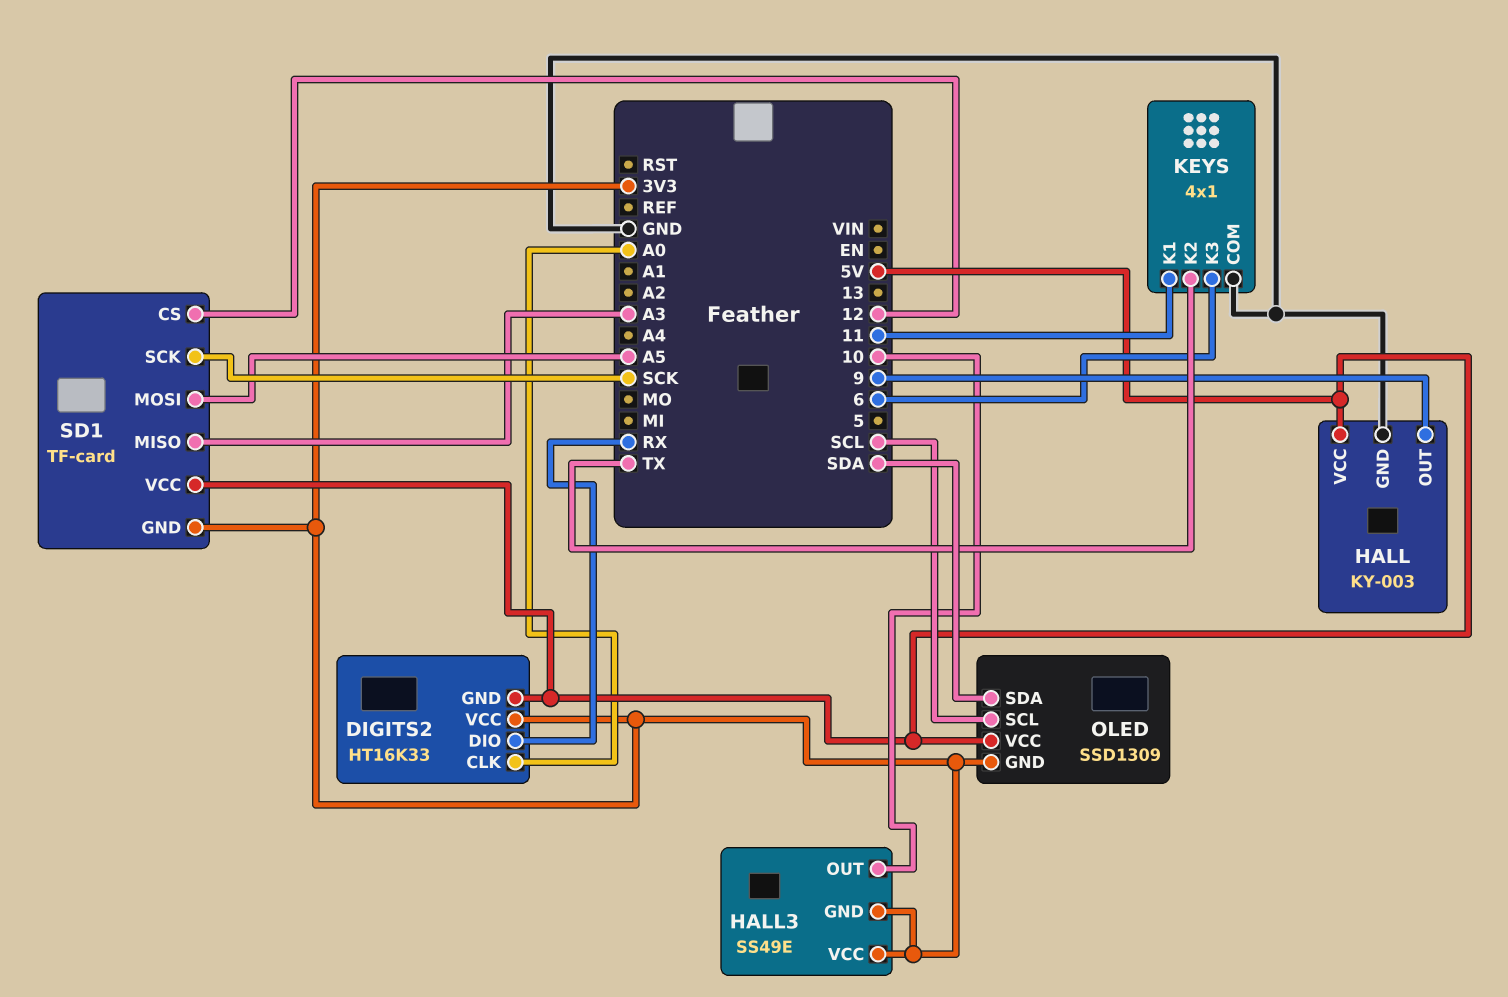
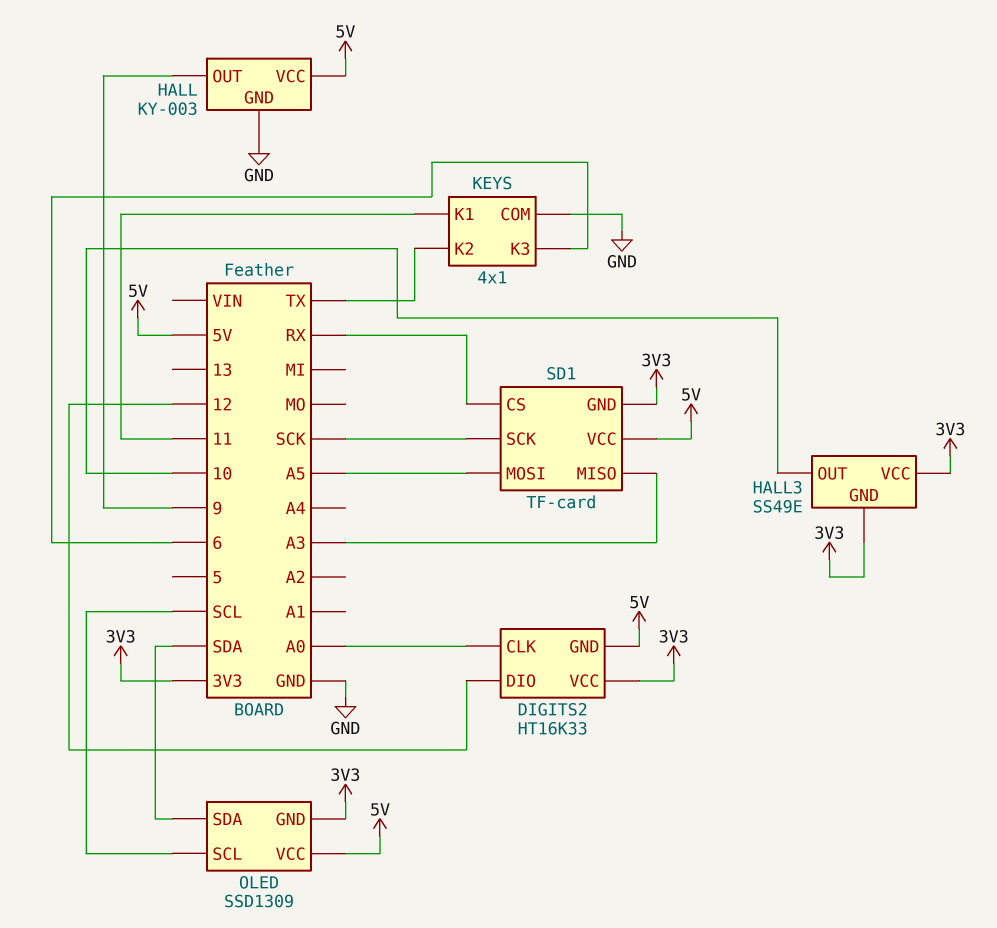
DIGITS2 pin DIO: RX -> 12
SD1 pin CS: 12 -> RX

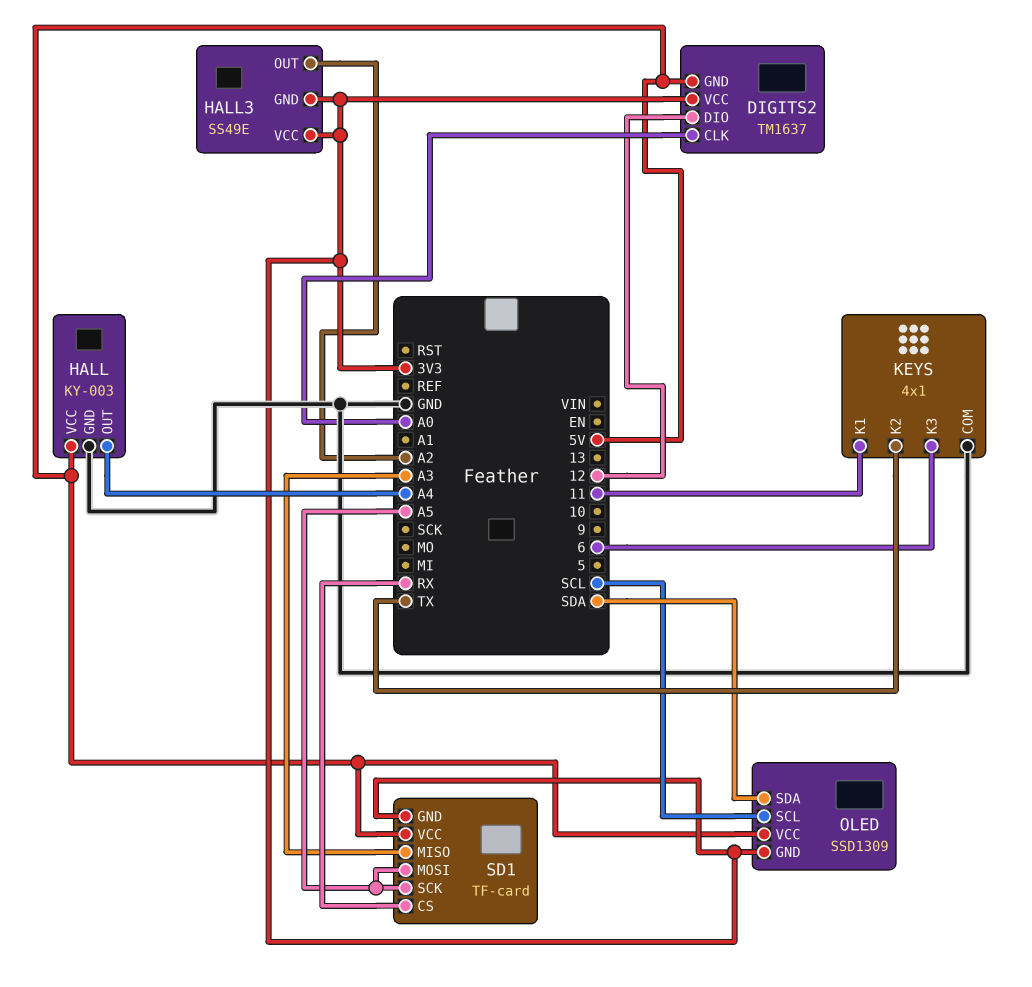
DIGITS2: HT16K33 -> TM1637
HALL pin OUT: 9 -> A4
HALL3 pin OUT: 10 -> A2
SD1 pin SCK: SCK -> A5

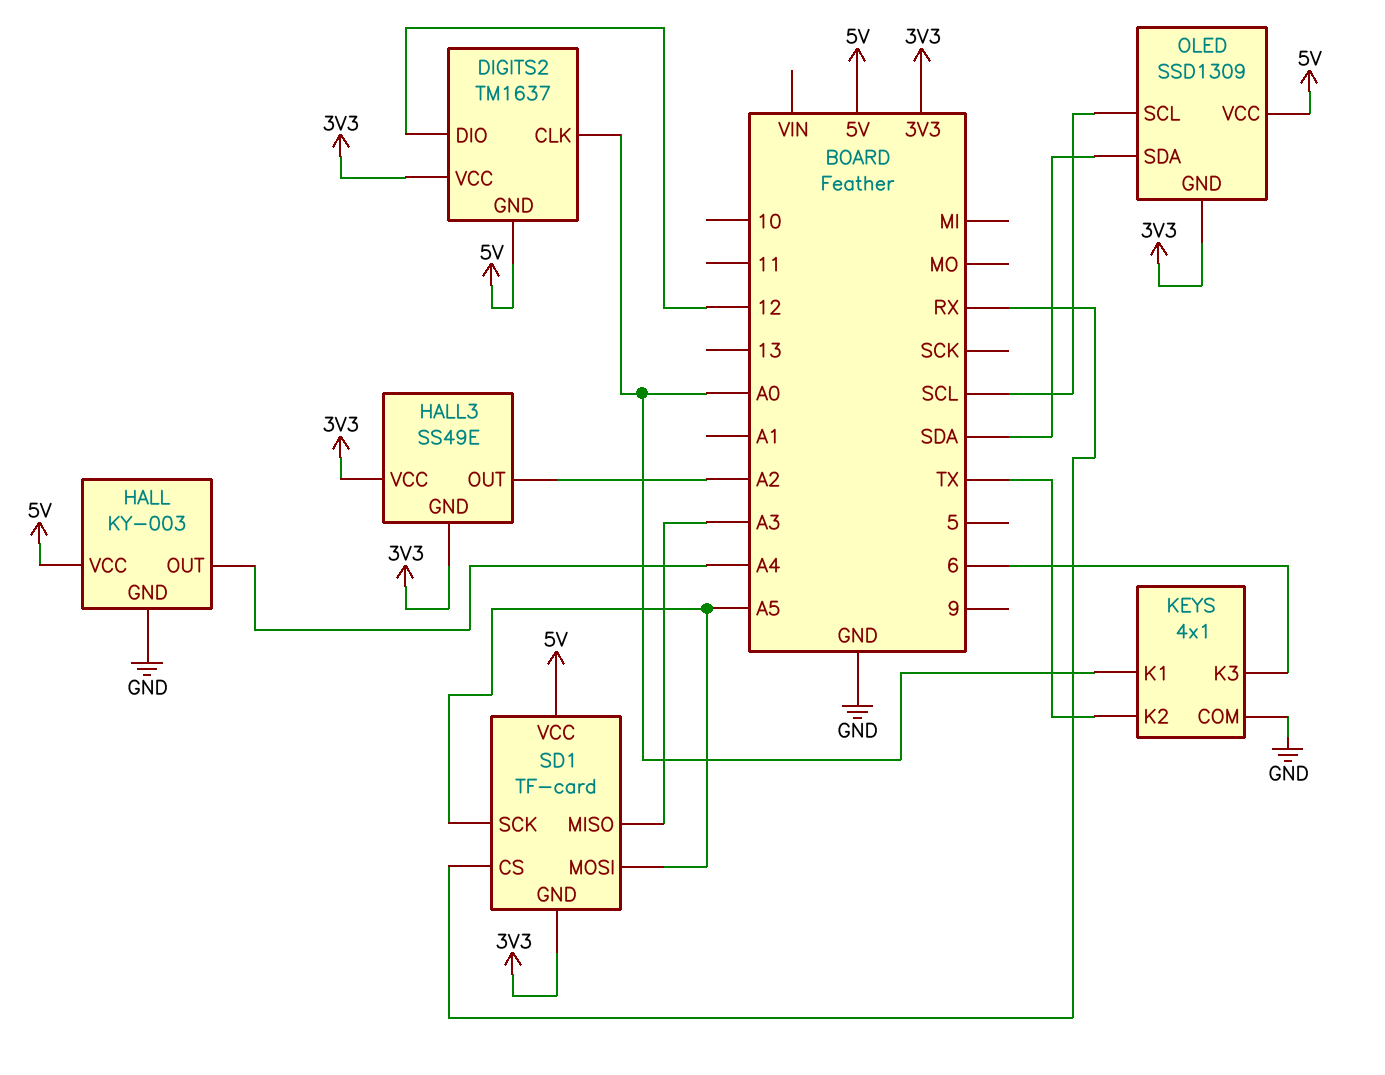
KEYS pin K1: 11 -> A0

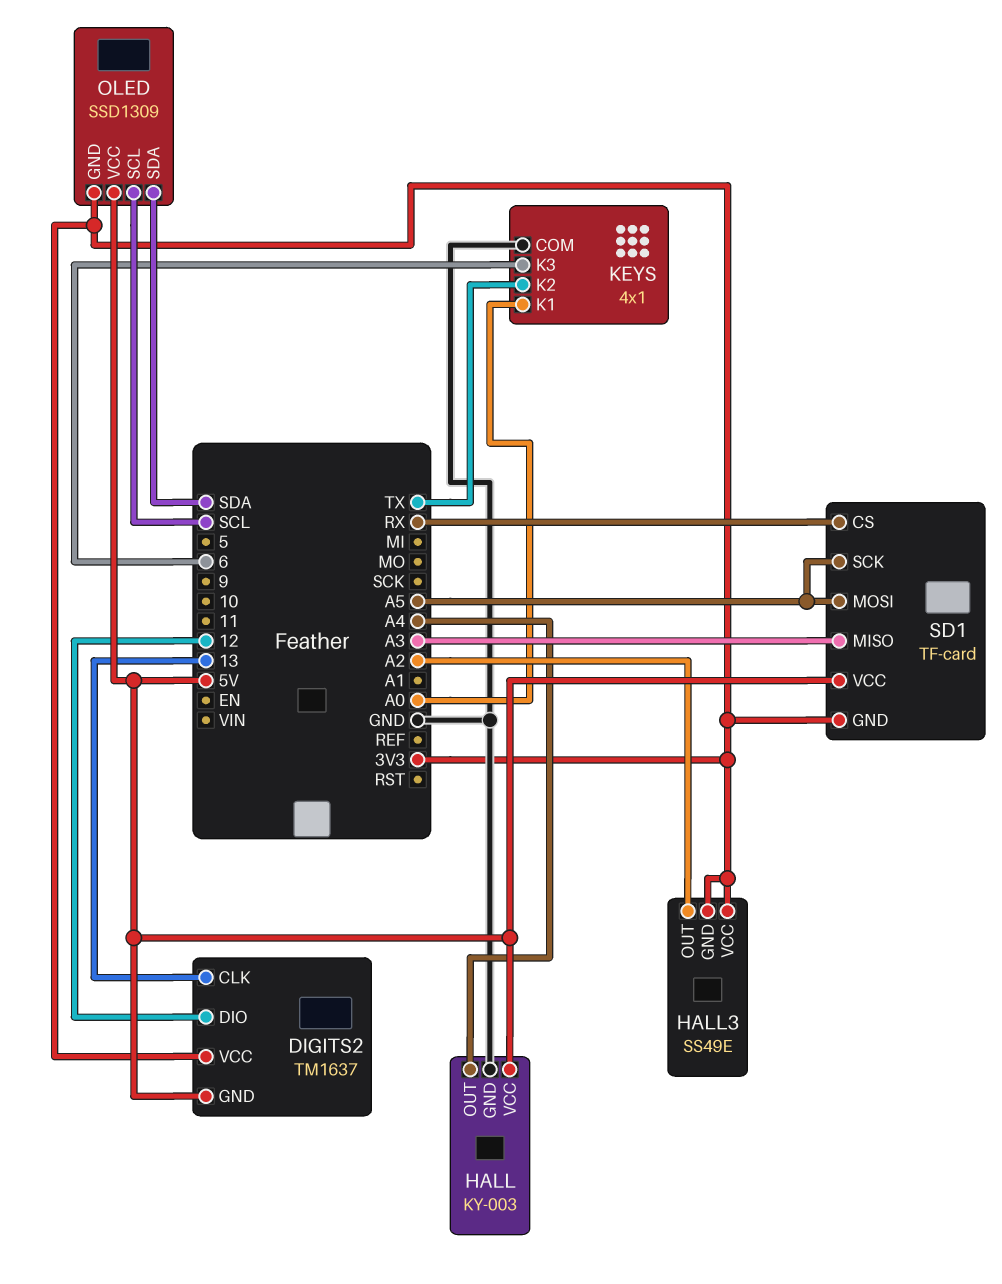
DIGITS2 pin CLK: A0 -> 13

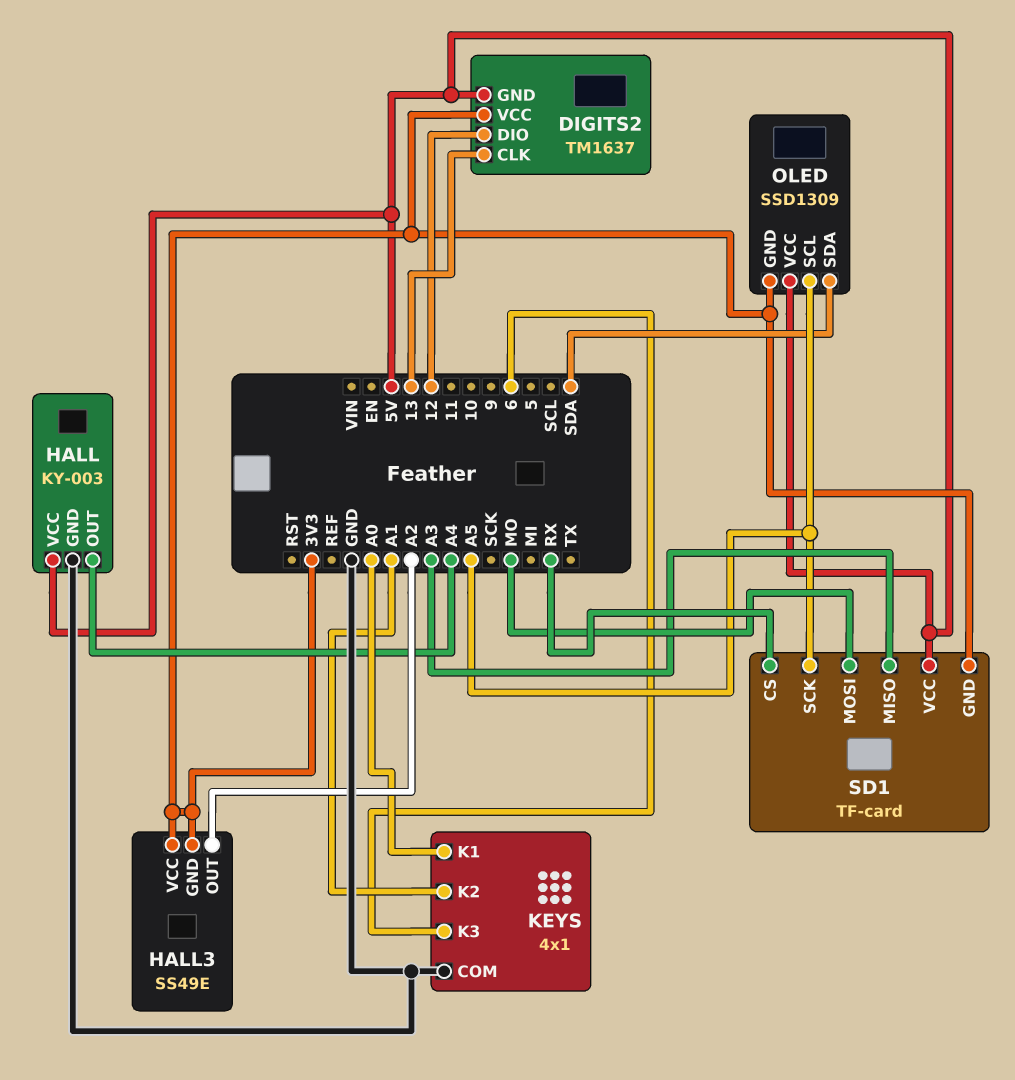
KEYS pin K2: TX -> A1
OLED pin SCL: SCL -> A5
SD1 pin MOSI: A5 -> MO

